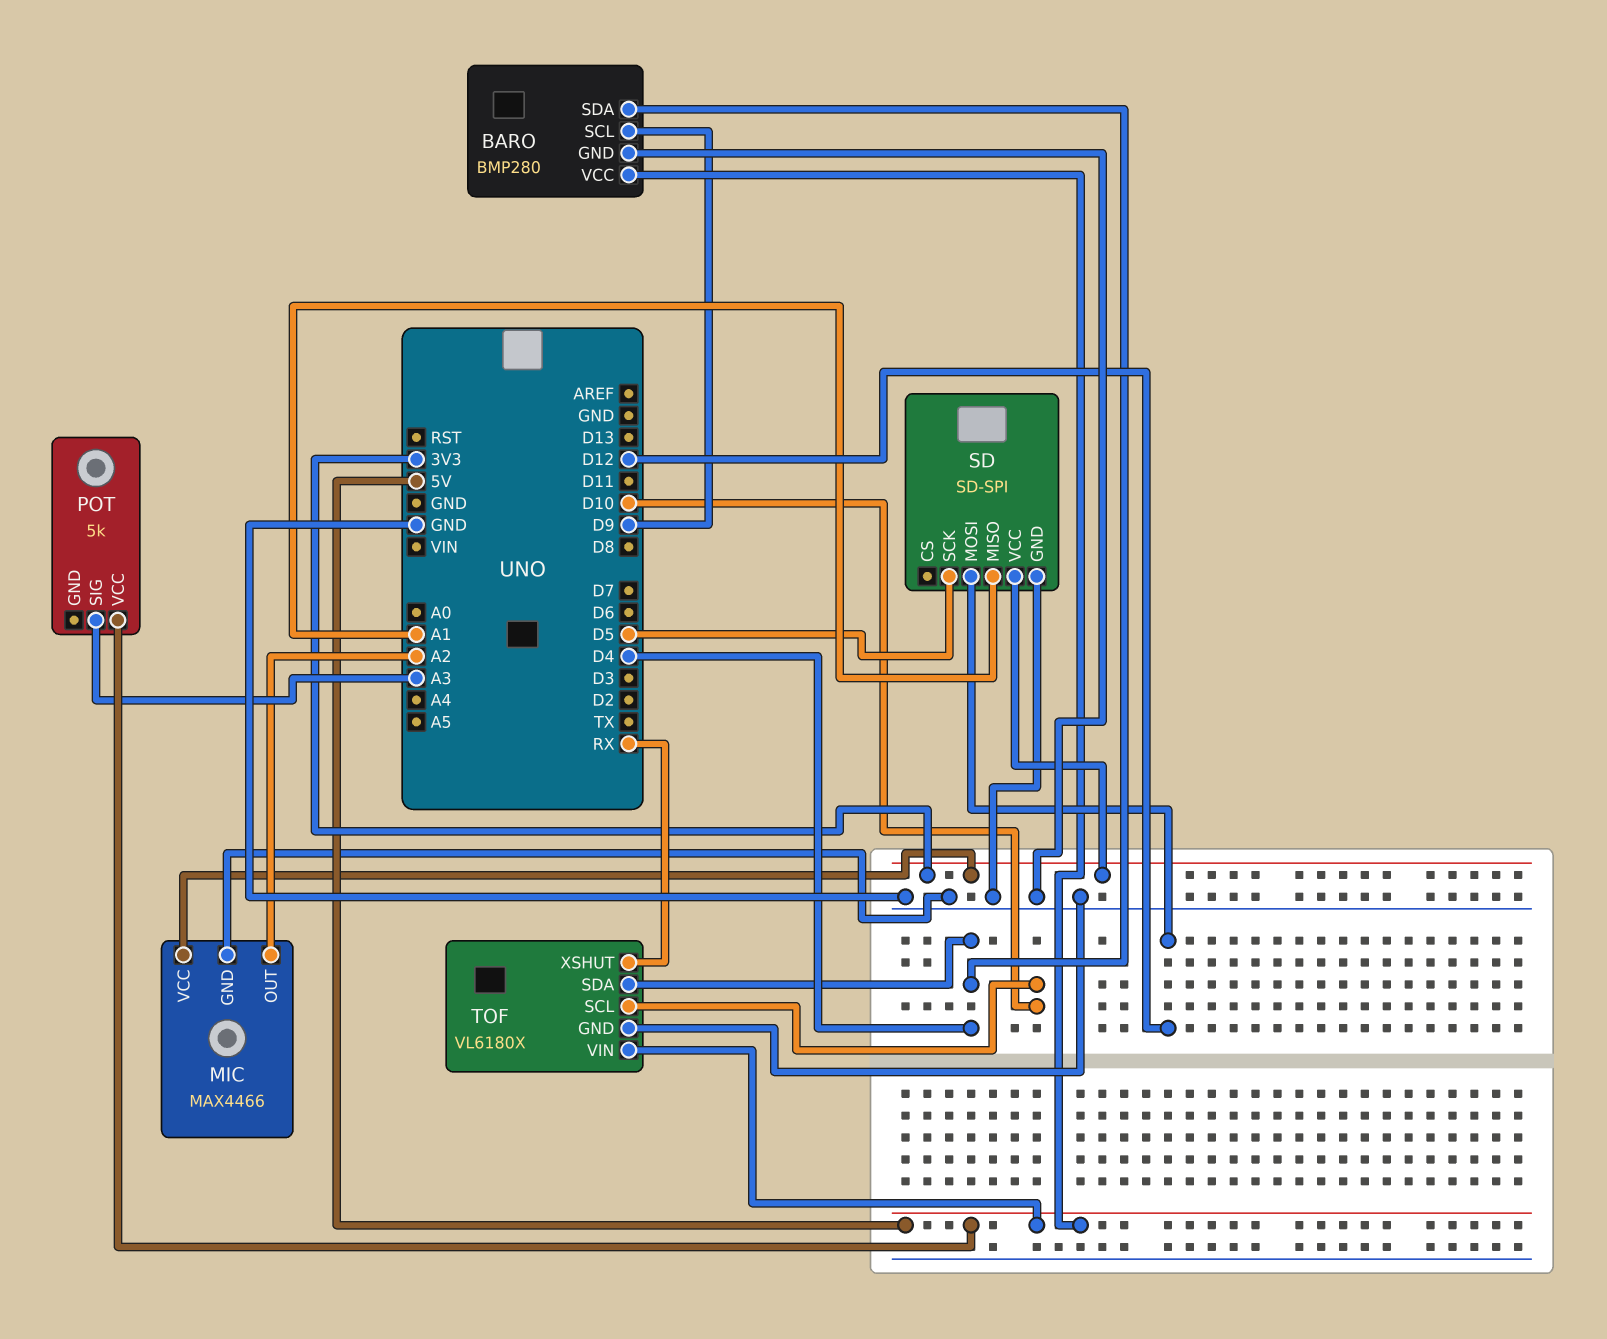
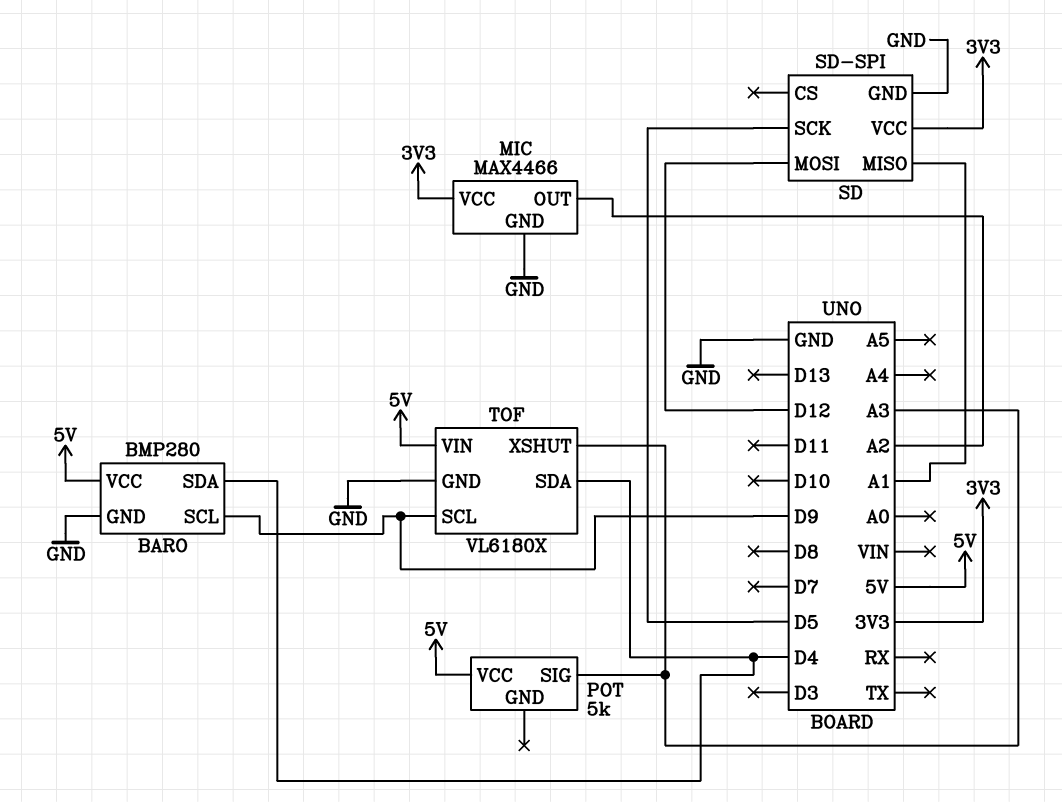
TOF pin SCL: D10 -> D9
TOF pin XSHUT: RX -> A3

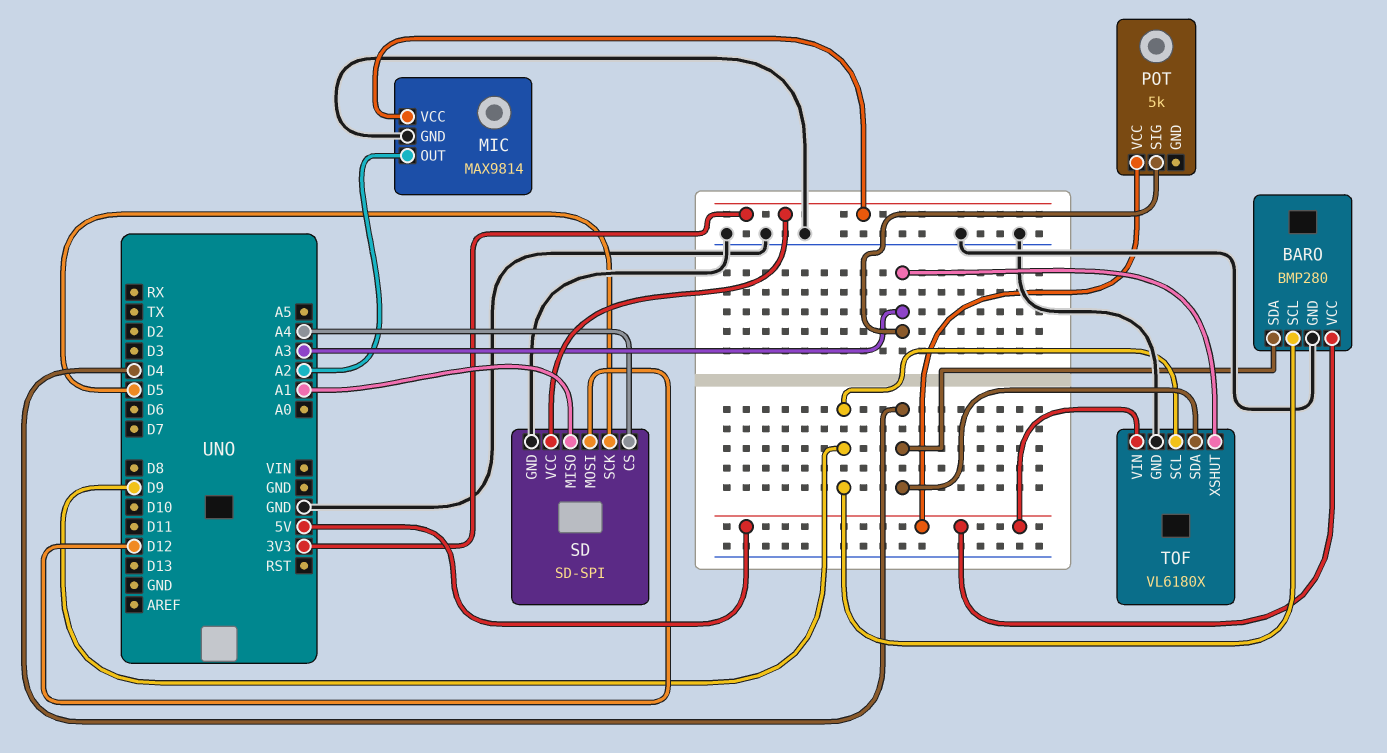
MIC: MAX4466 -> MAX9814
SD pin CS: none -> A4

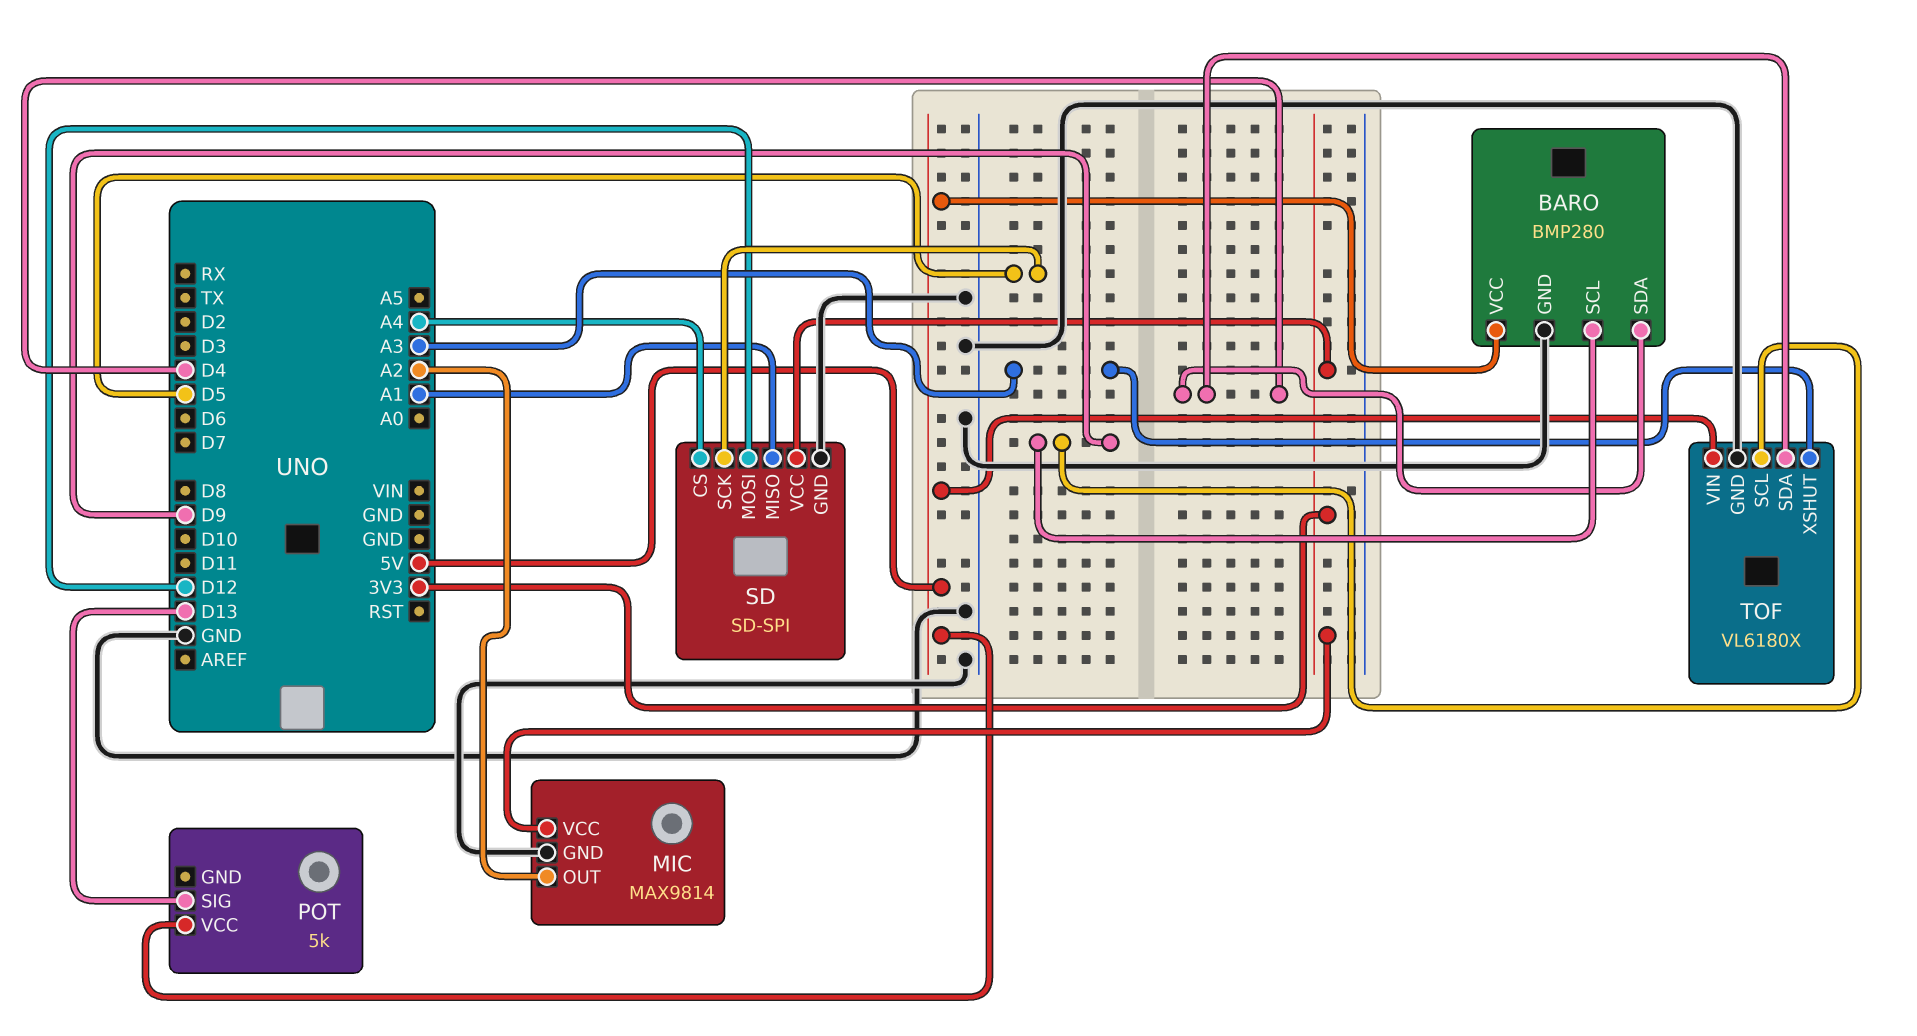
POT pin SIG: A3 -> D13

